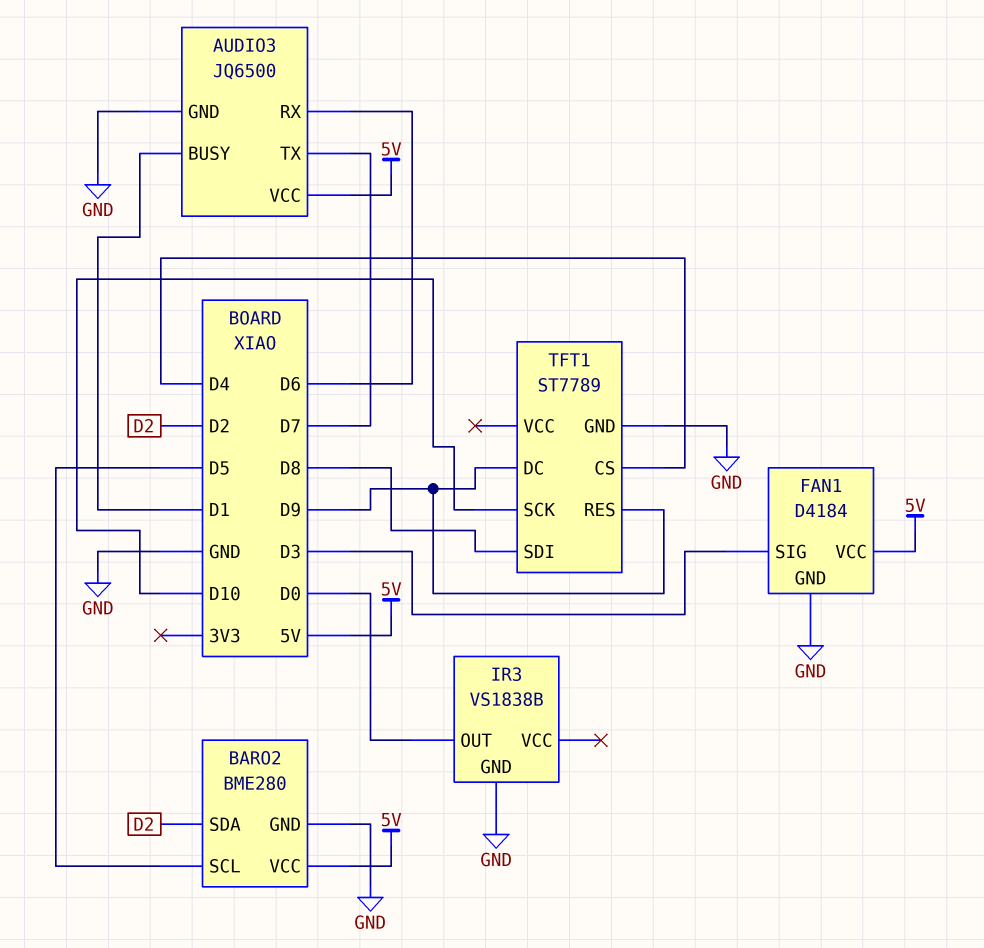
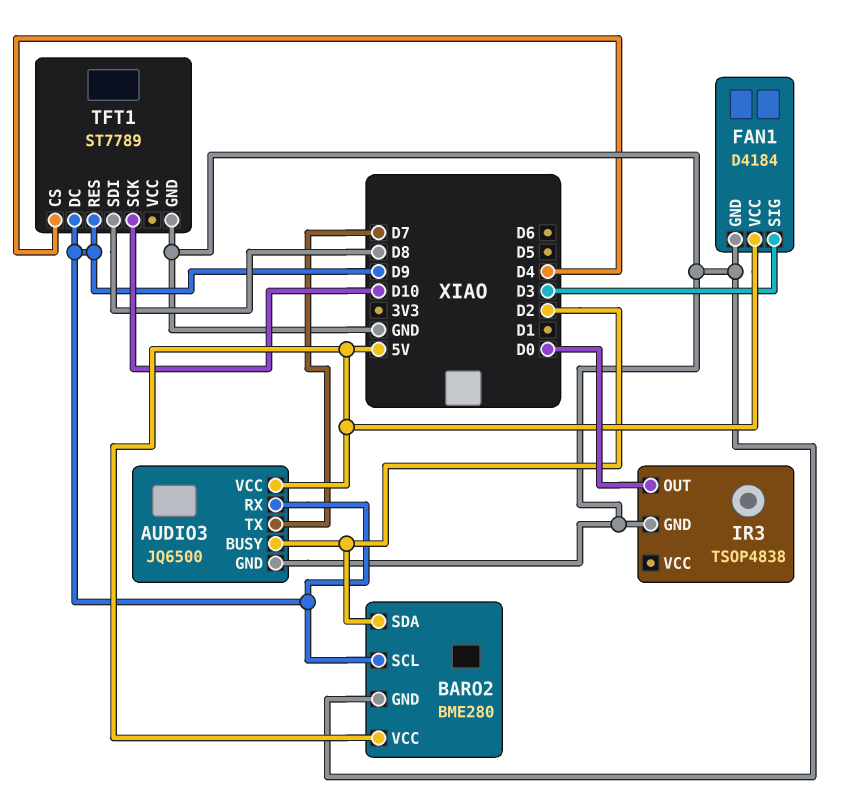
AUDIO3 pin BUSY: D1 -> D2
AUDIO3 pin RX: D6 -> D9
BARO2 pin SCL: D5 -> D9
IR3: VS1838B -> TSOP4838

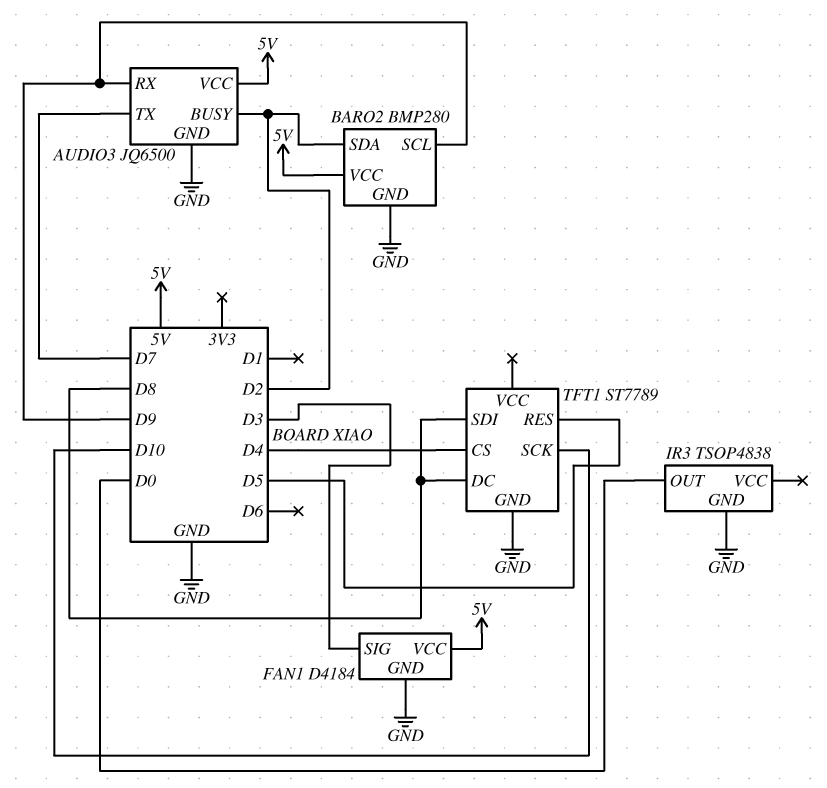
BARO2: BME280 -> BMP280
TFT1 pin DC: D9 -> D8
TFT1 pin RES: D9 -> D5

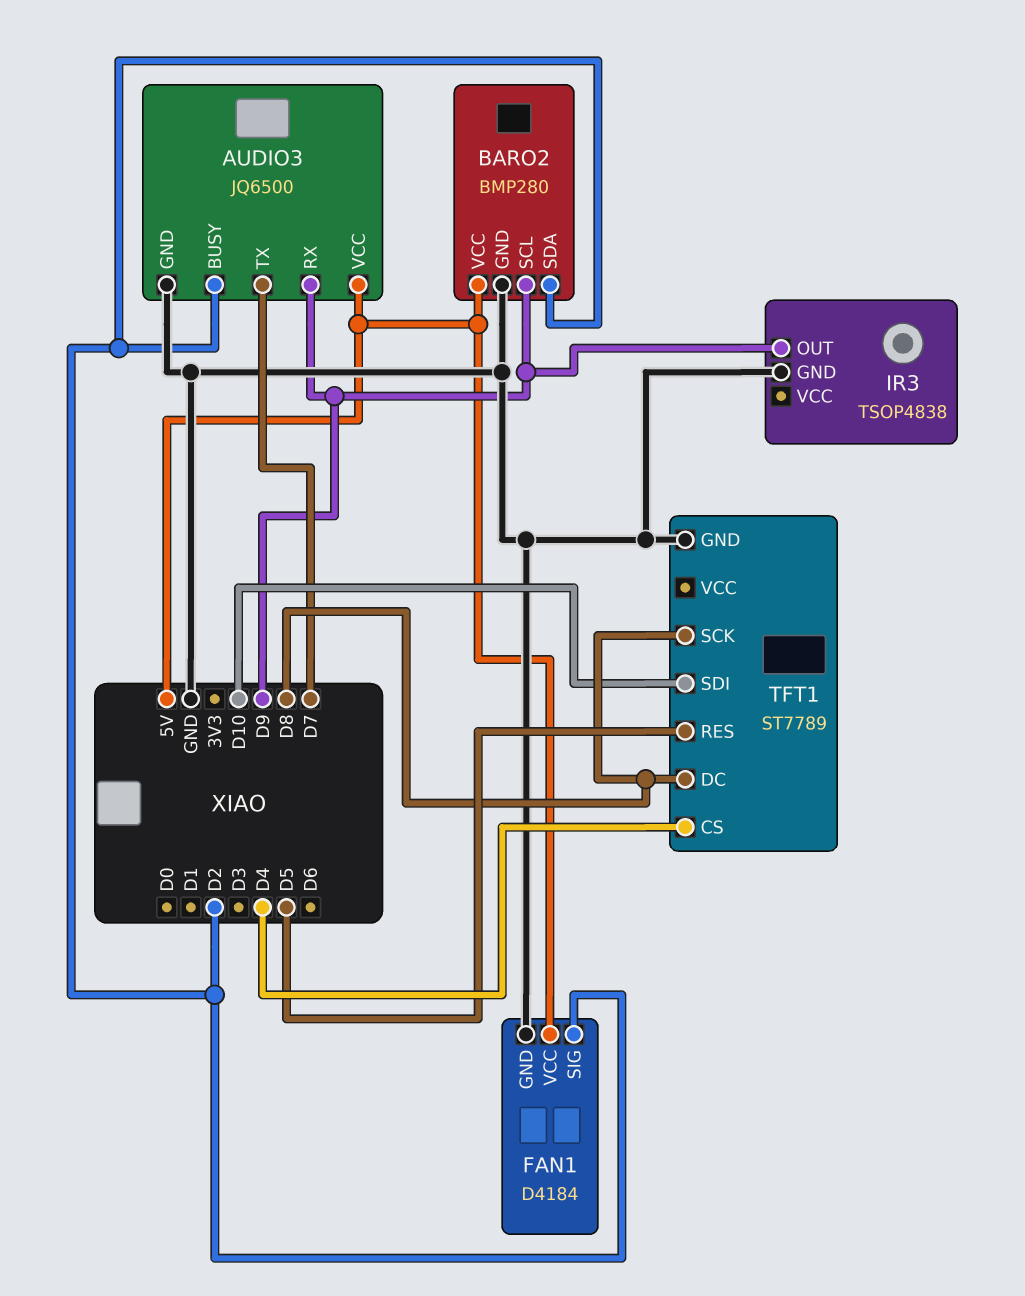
FAN1 pin SIG: D3 -> D2
IR3 pin OUT: D0 -> D9
TFT1 pin SCK: D10 -> D8
TFT1 pin SDI: D8 -> D10

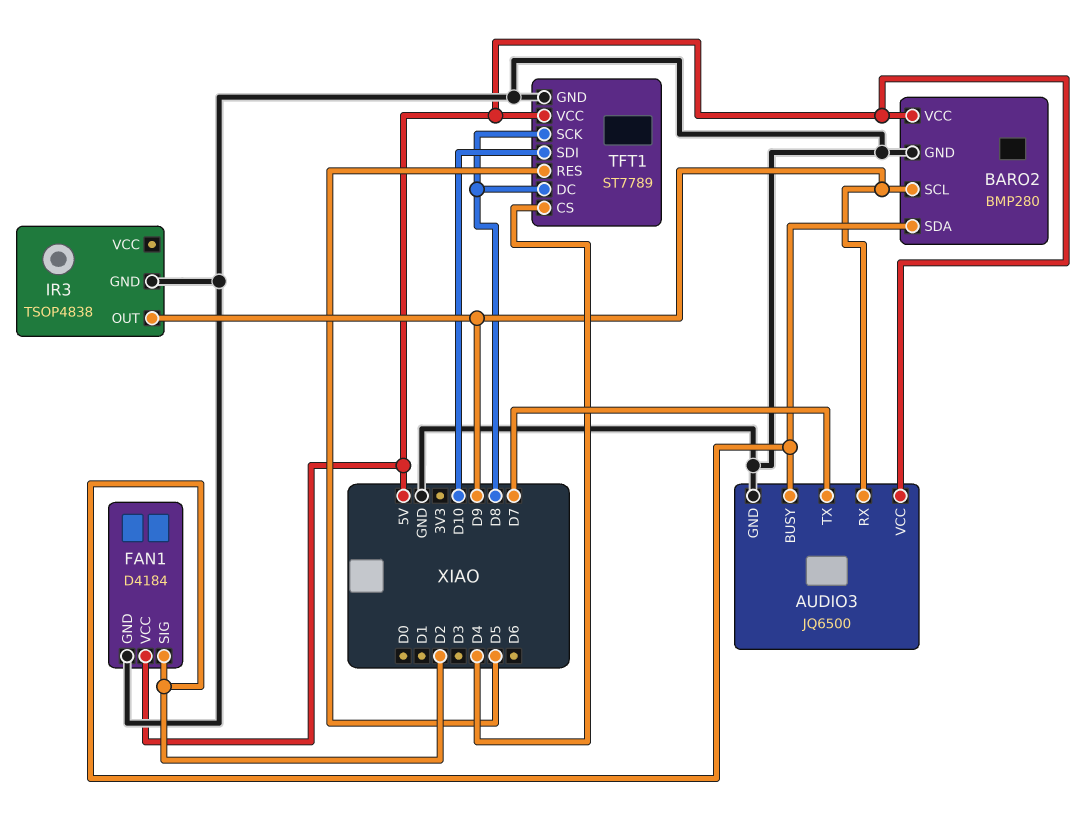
TFT1 pin VCC: none -> 5V

